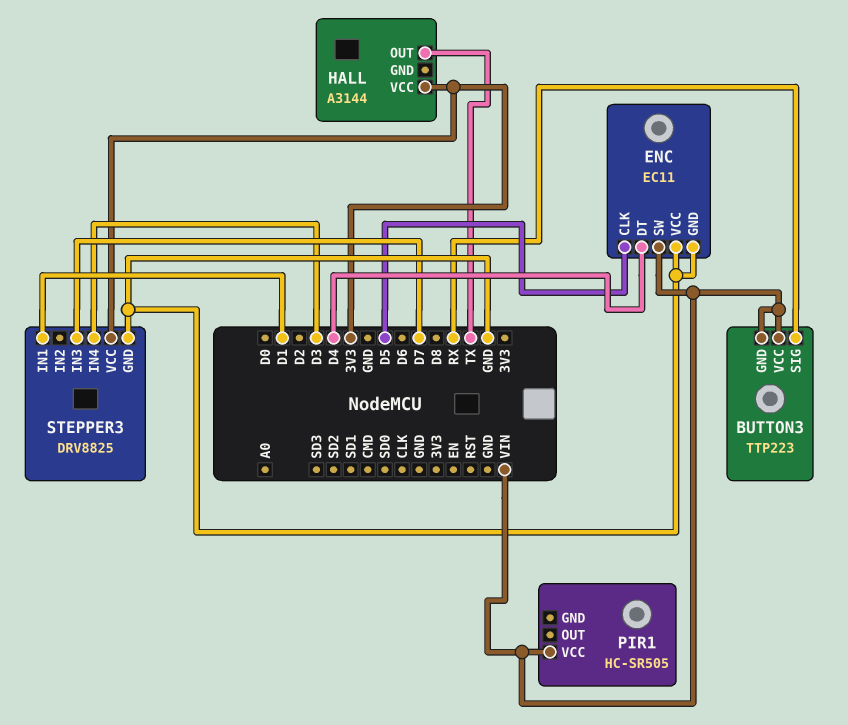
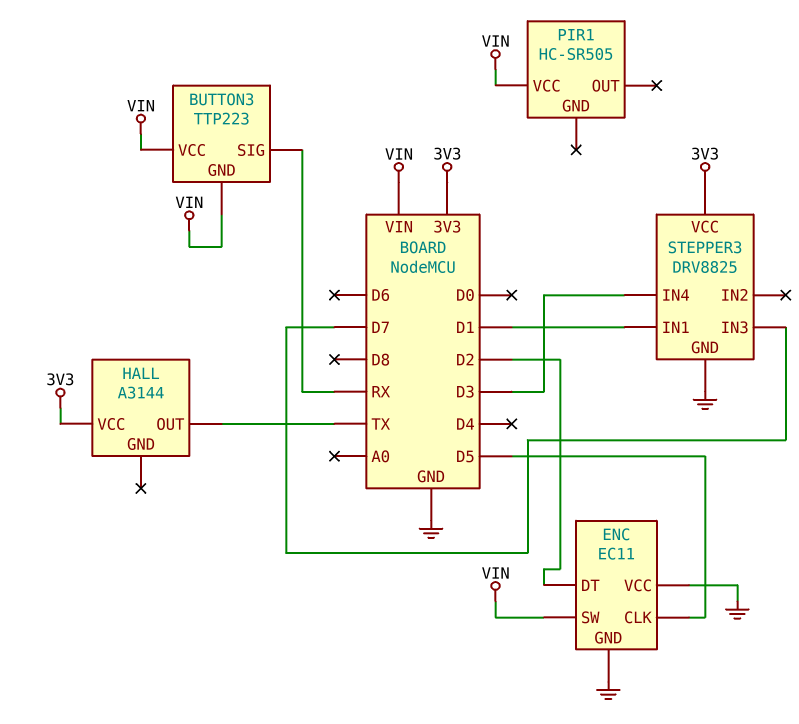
ENC pin DT: D4 -> D2

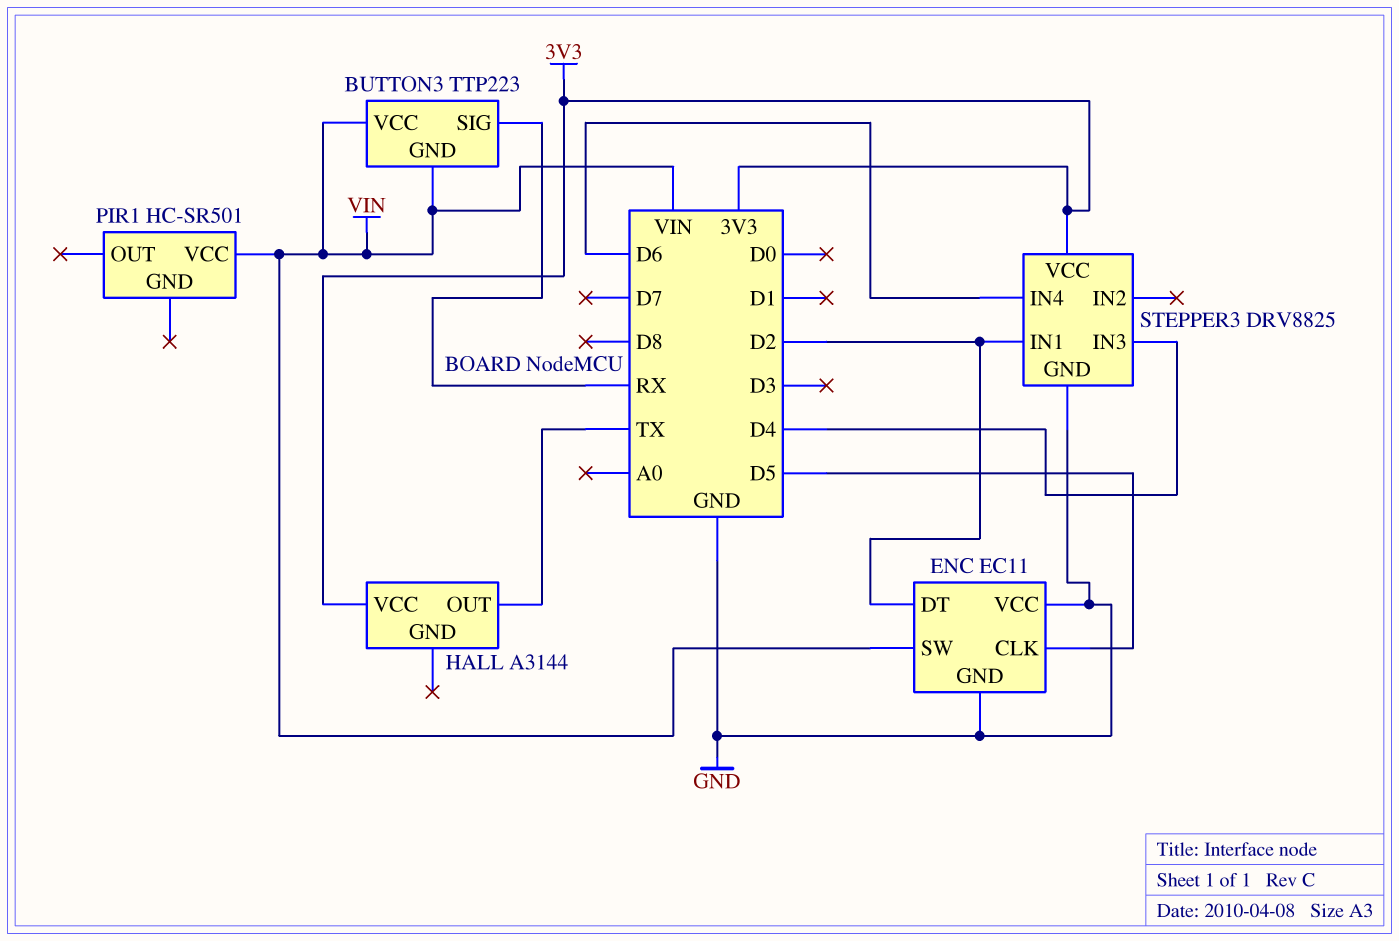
PIR1: HC-SR505 -> HC-SR501
STEPPER3 pin IN1: D1 -> D2
STEPPER3 pin IN3: D7 -> D4
STEPPER3 pin IN4: D3 -> D6

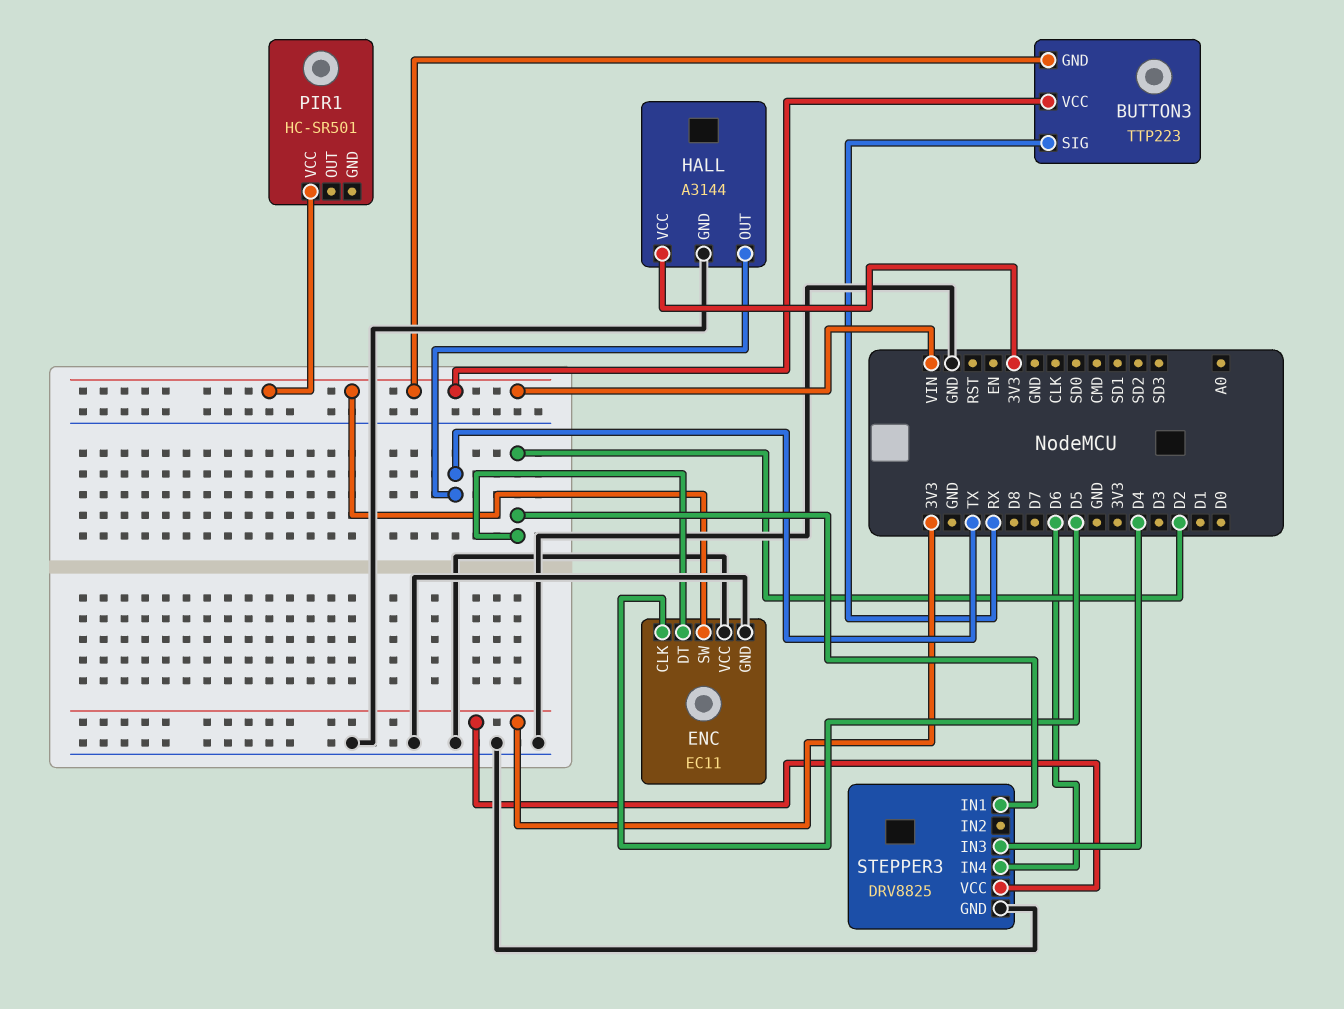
HALL pin GND: none -> GND

